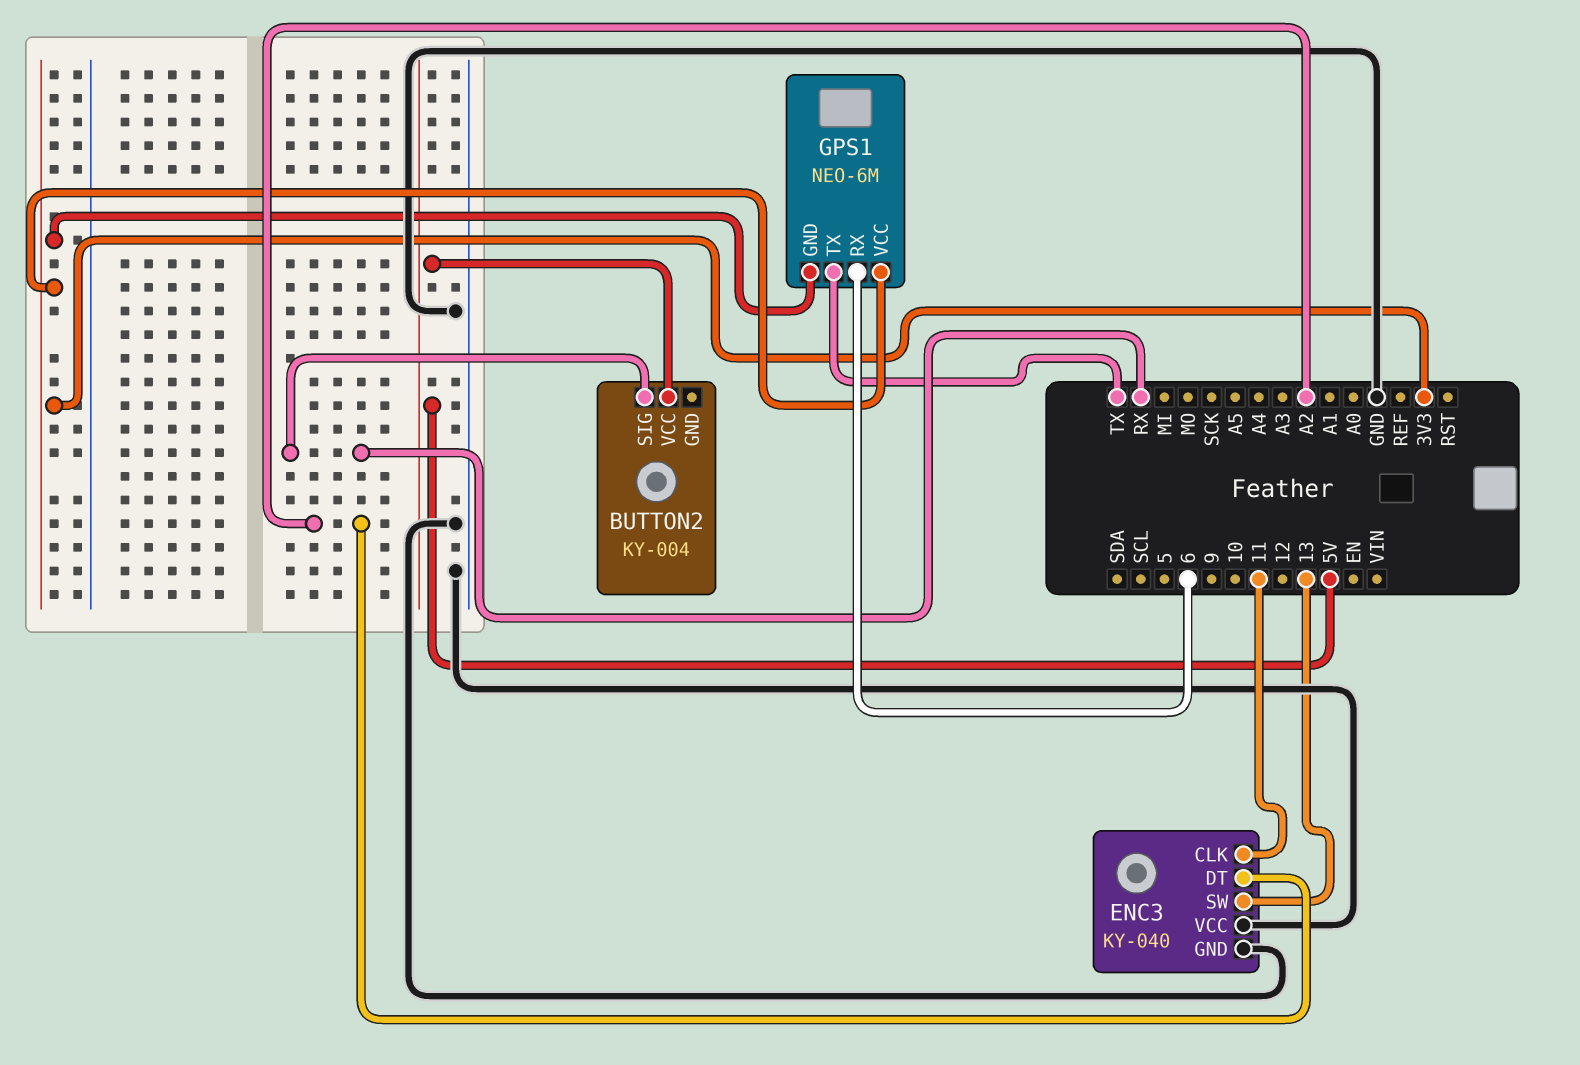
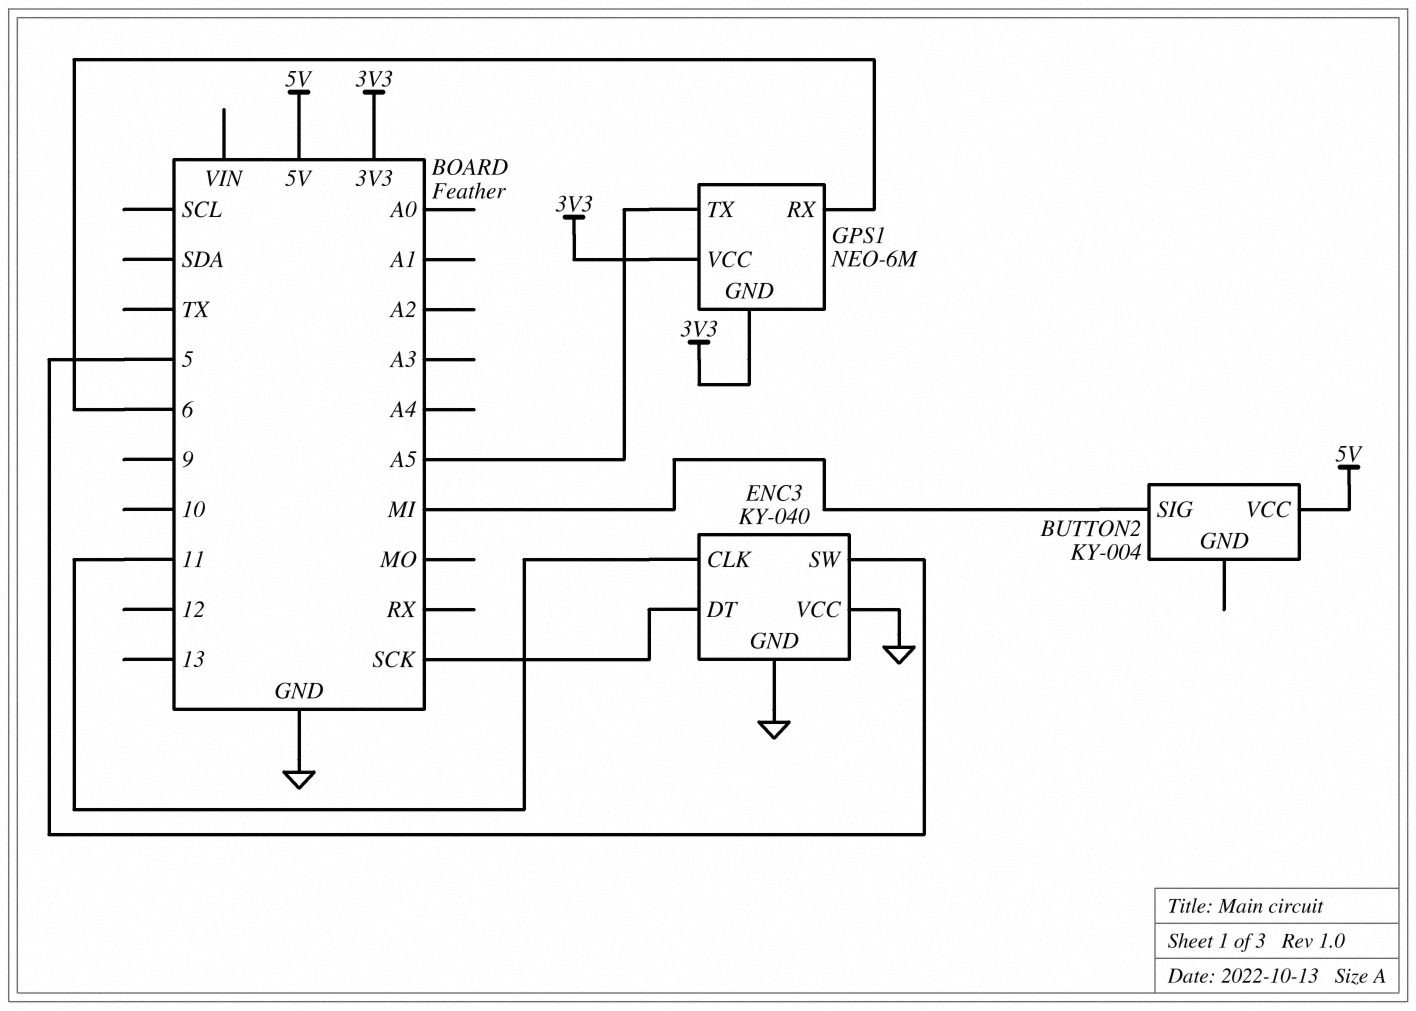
BUTTON2 pin SIG: RX -> MI
ENC3 pin DT: A2 -> SCK
ENC3 pin SW: 13 -> 5
GPS1 pin TX: TX -> A5

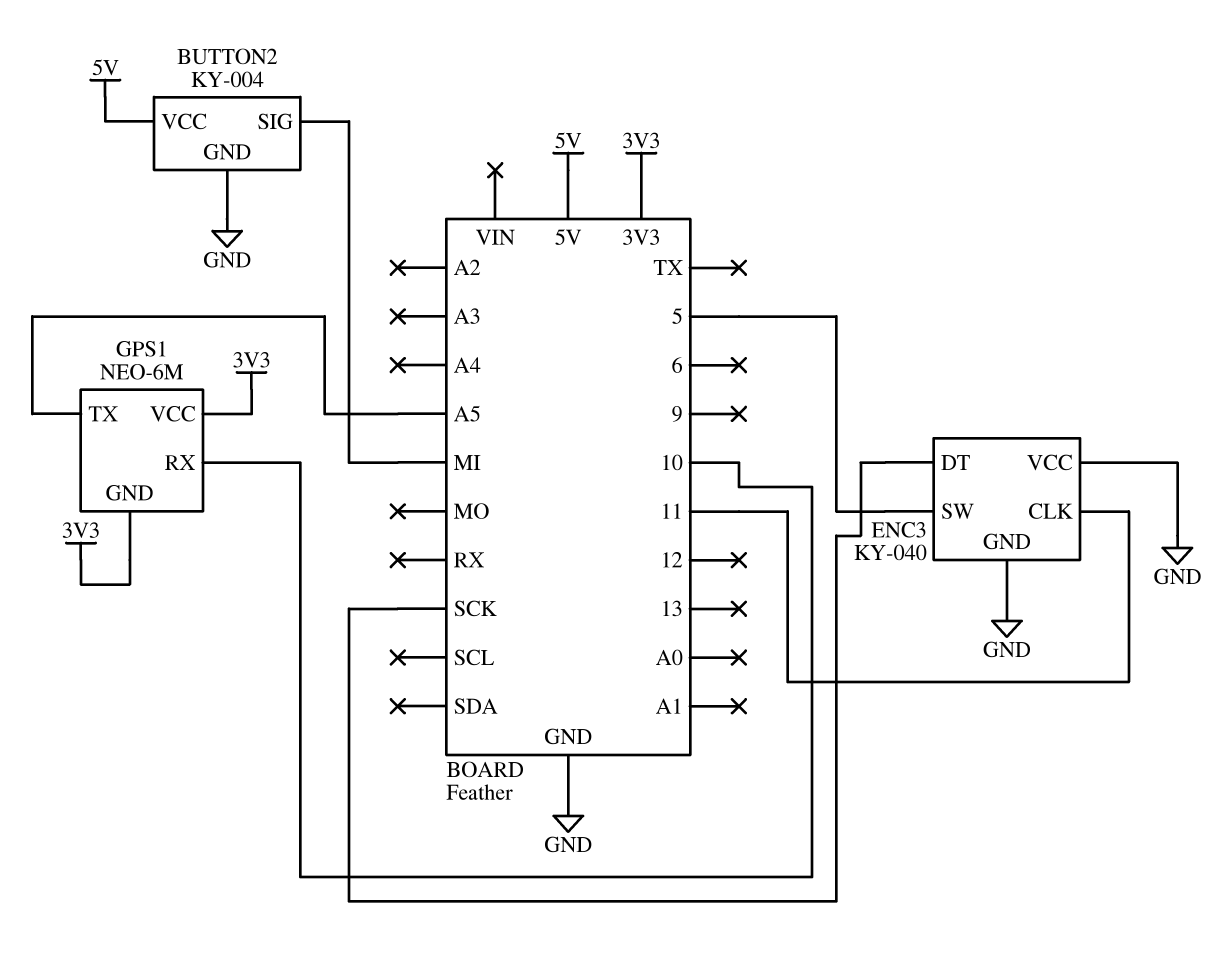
BUTTON2 pin GND: none -> GND
GPS1 pin RX: 6 -> 10

